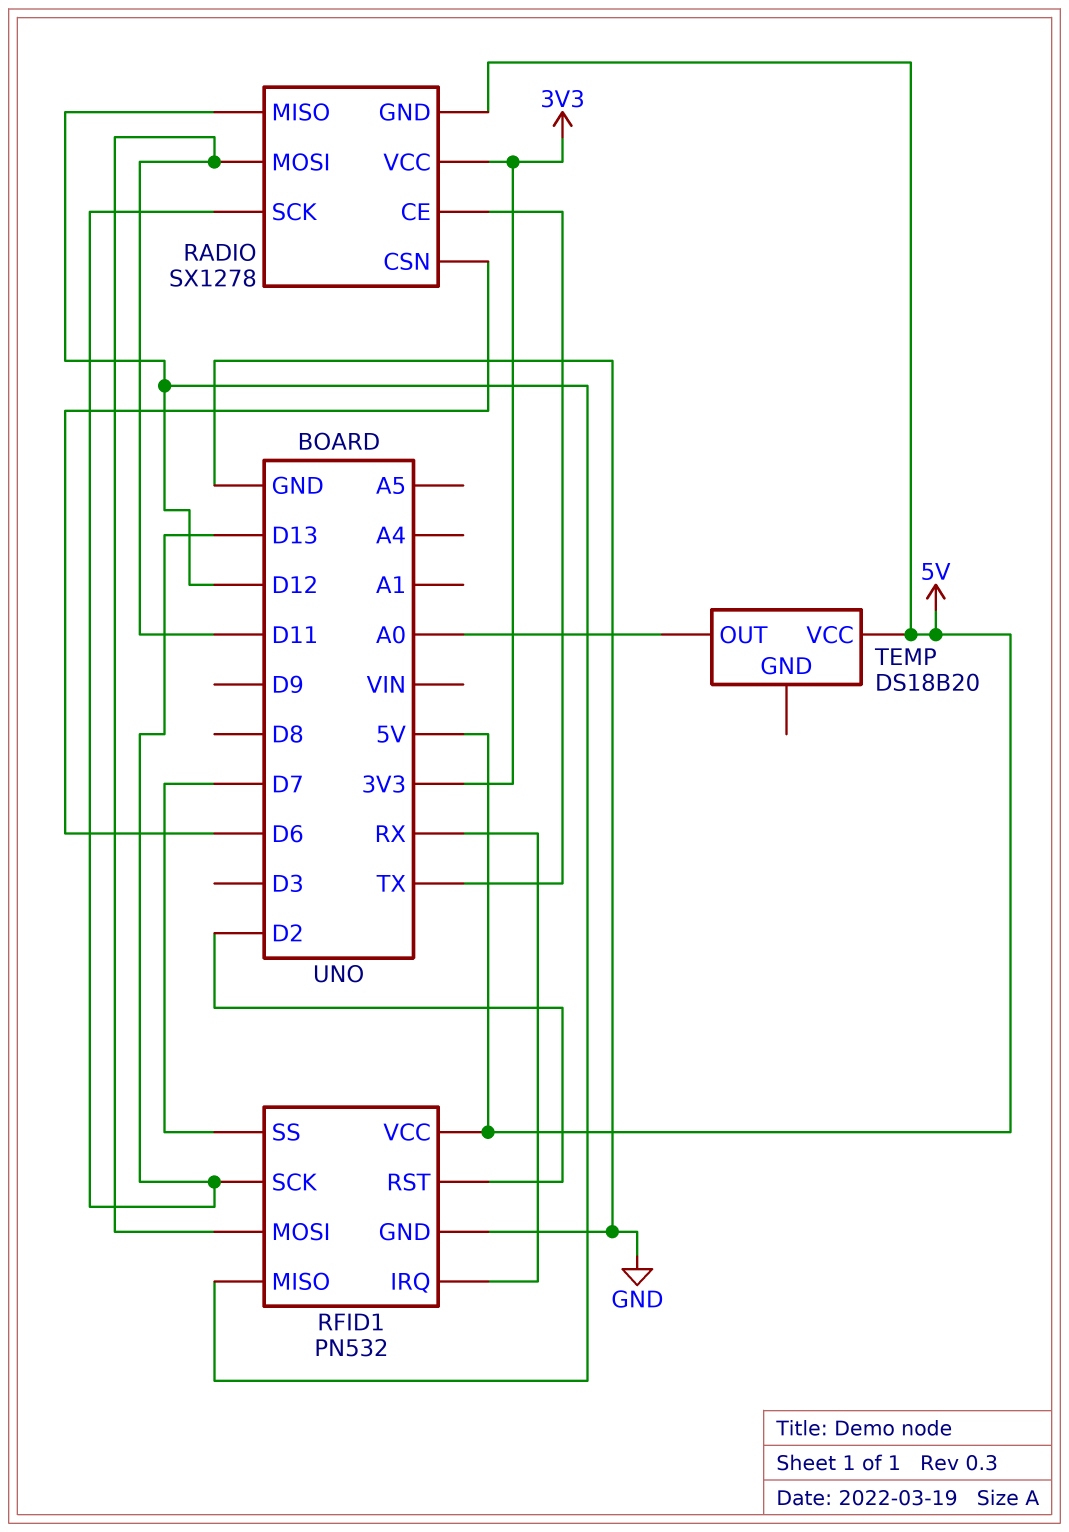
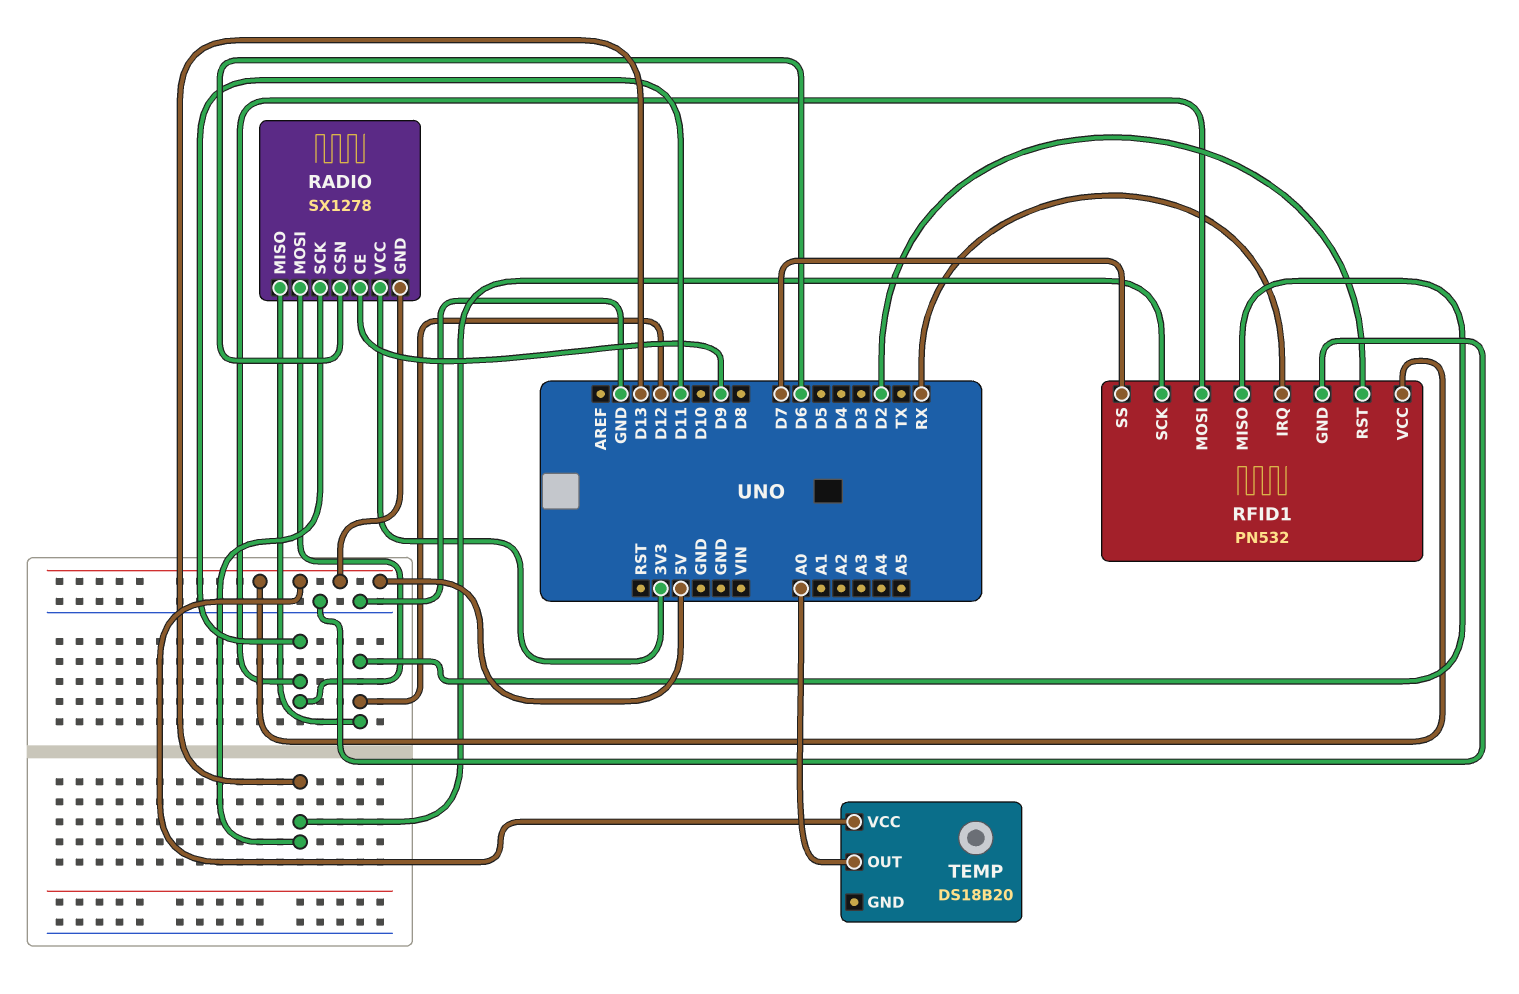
RADIO pin CE: TX -> D9

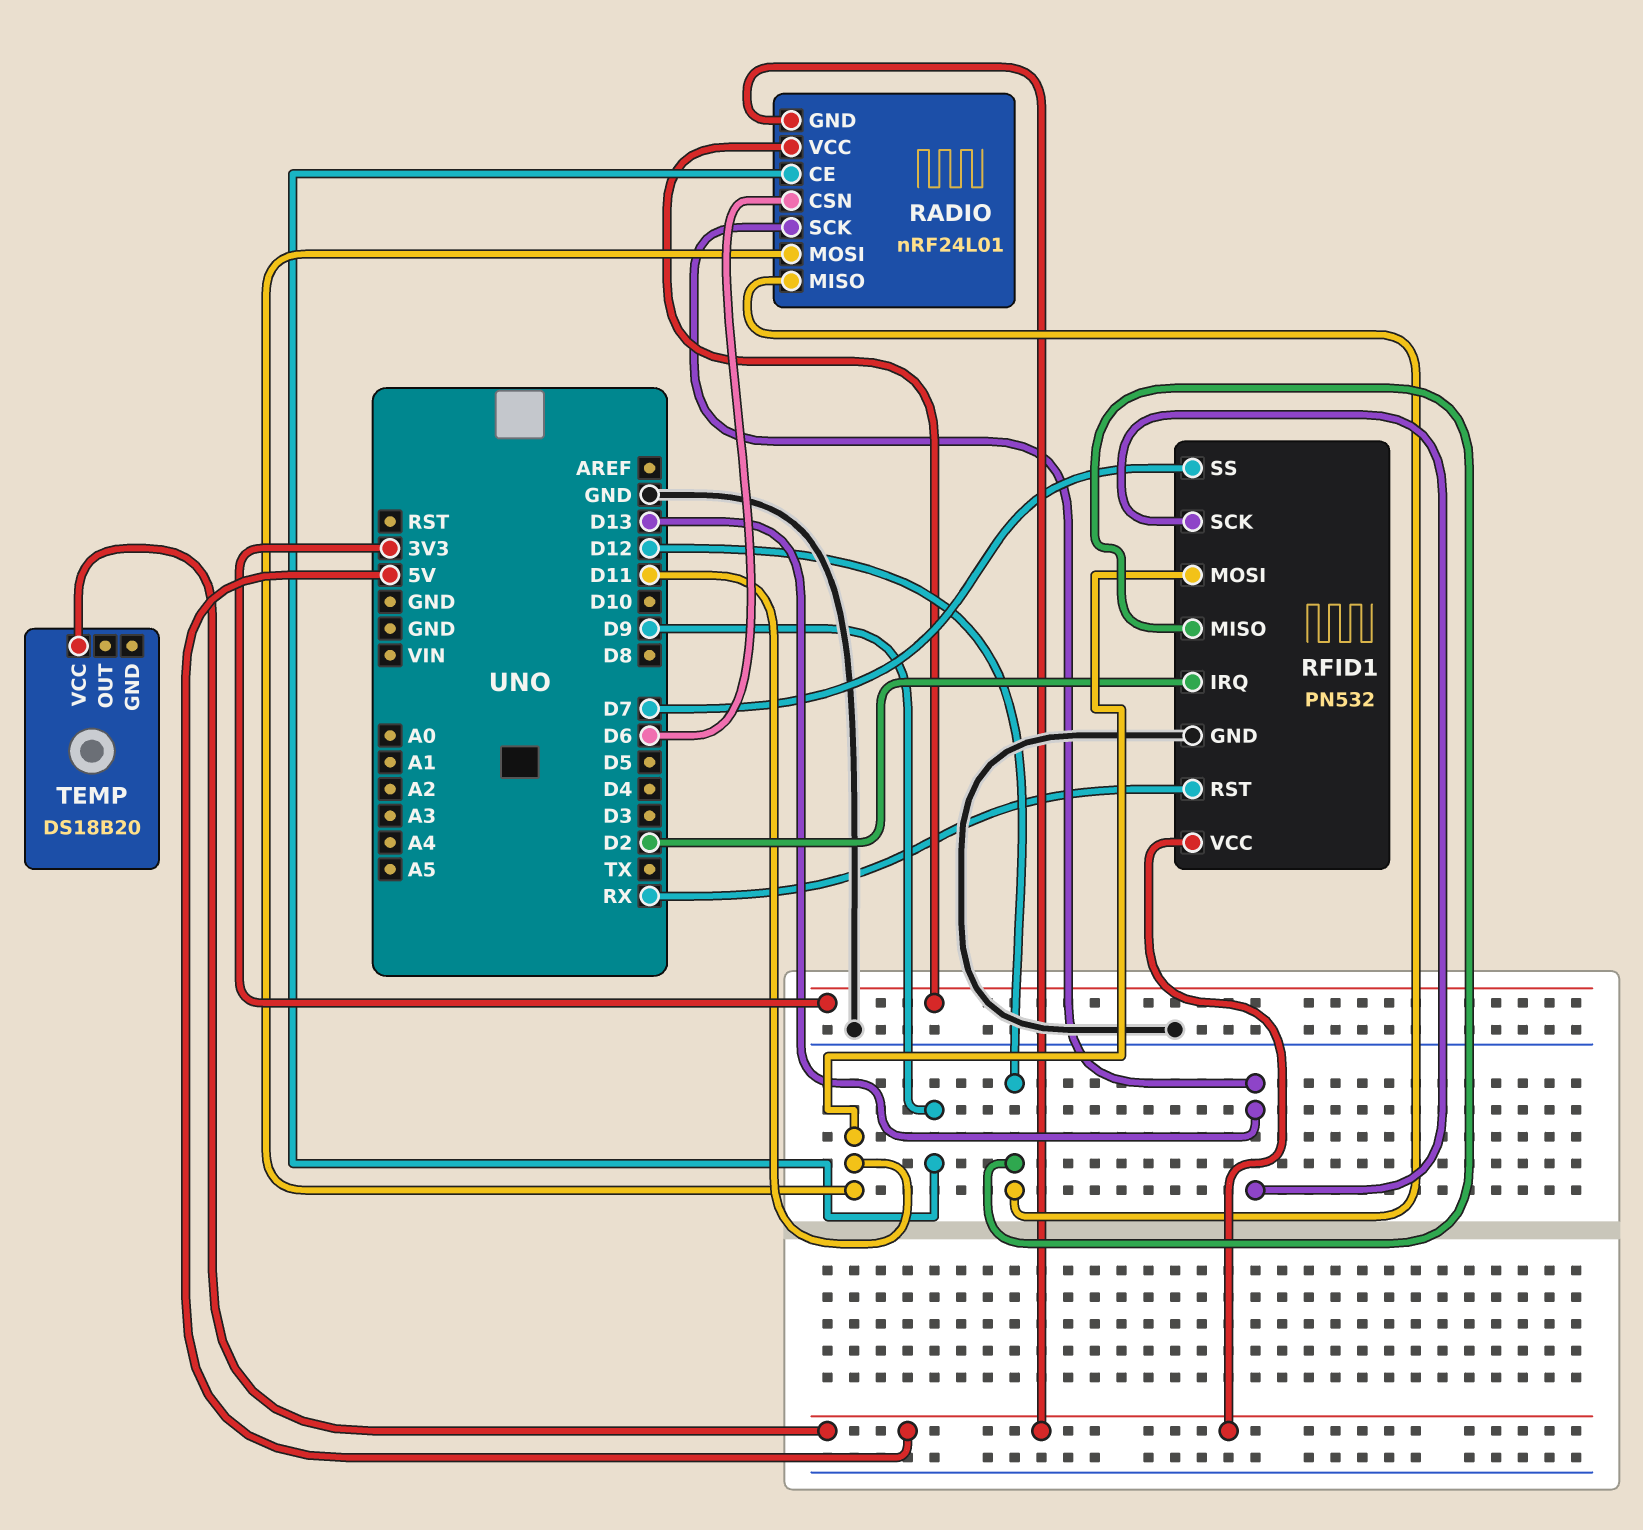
RADIO: SX1278 -> nRF24L01
RFID1 pin IRQ: RX -> D2
RFID1 pin RST: D2 -> RX
TEMP pin OUT: A0 -> none

